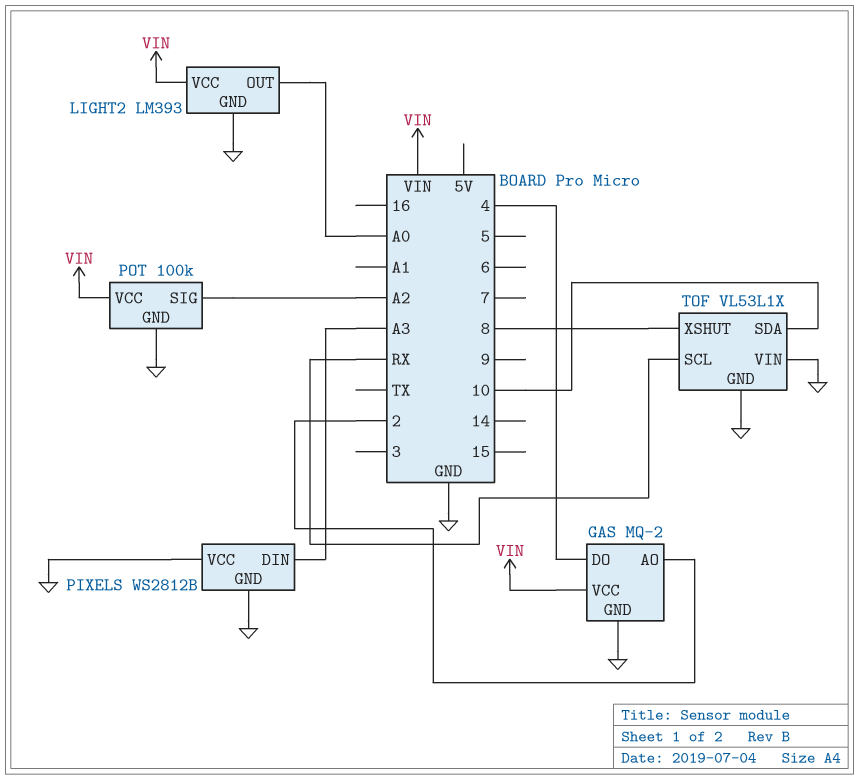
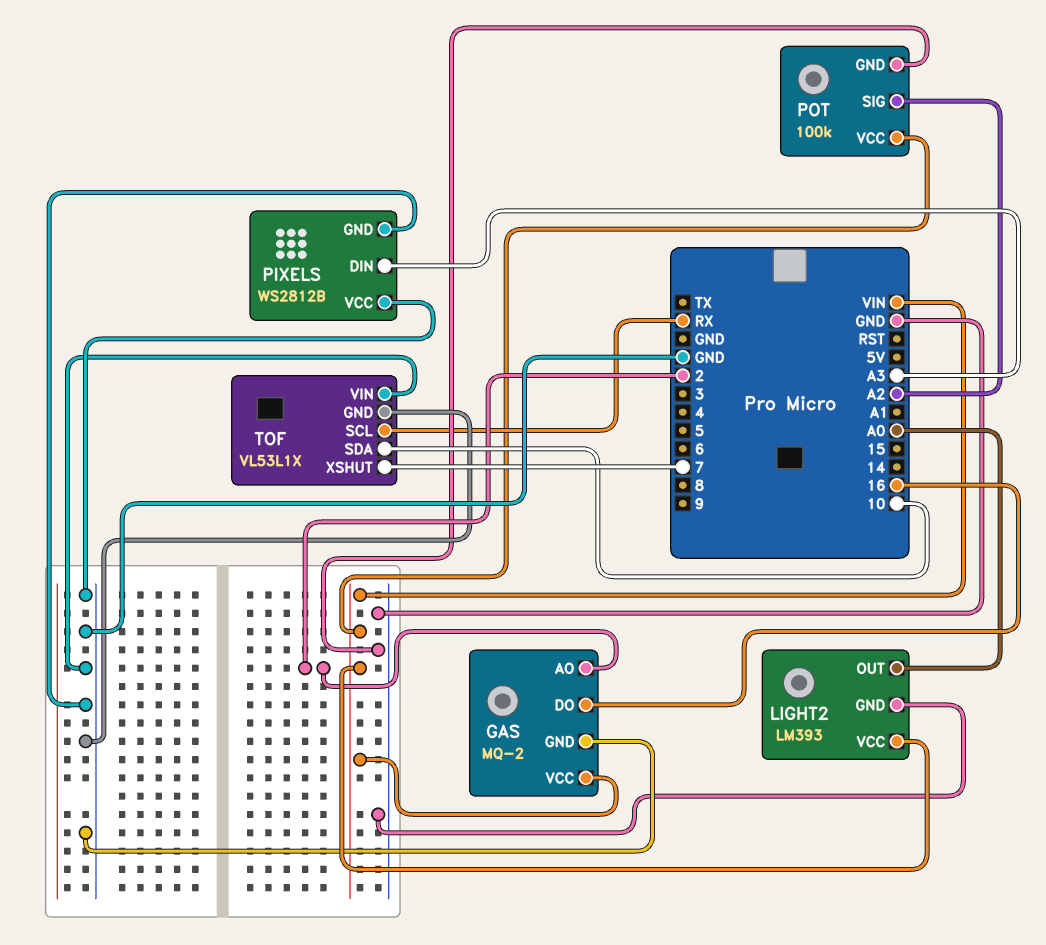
GAS pin DO: 4 -> 16
TOF pin XSHUT: 8 -> 7

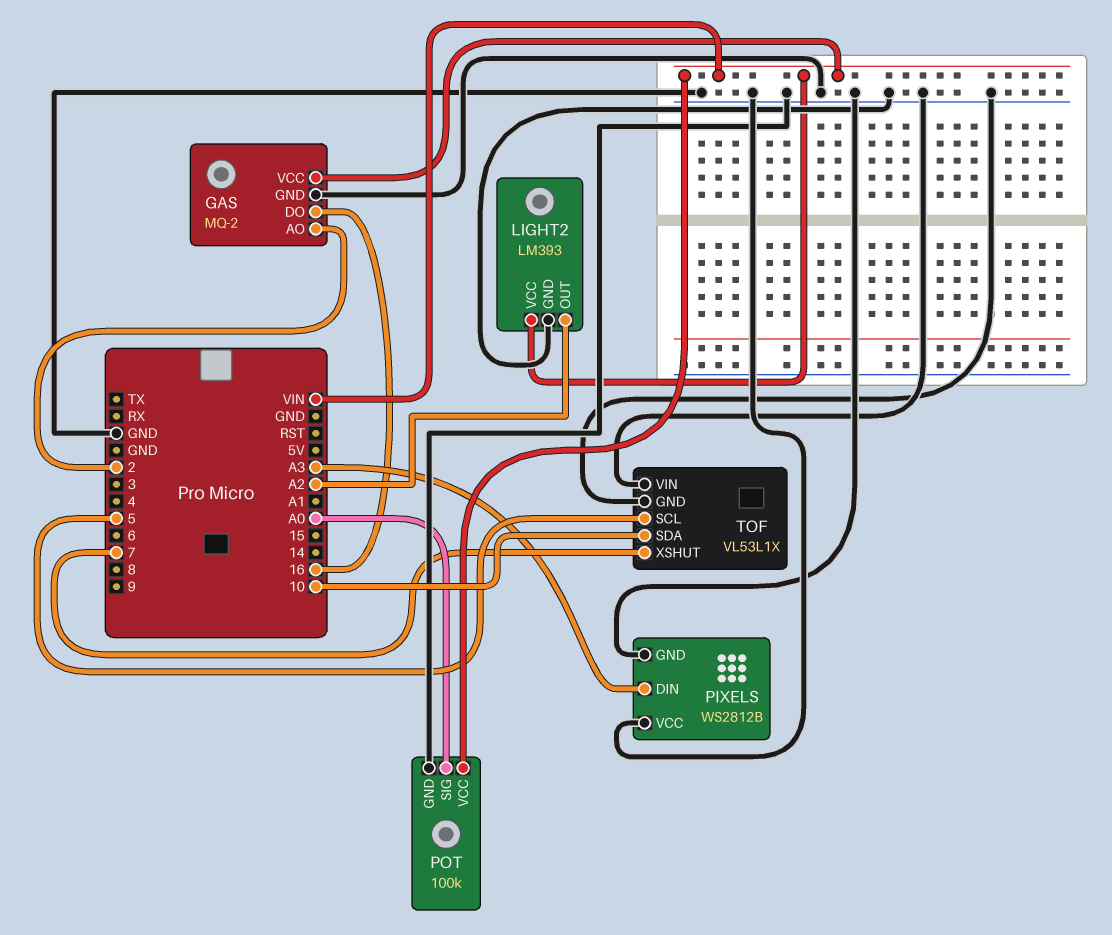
LIGHT2 pin OUT: A0 -> A2
POT pin SIG: A2 -> A0
TOF pin SCL: RX -> 5

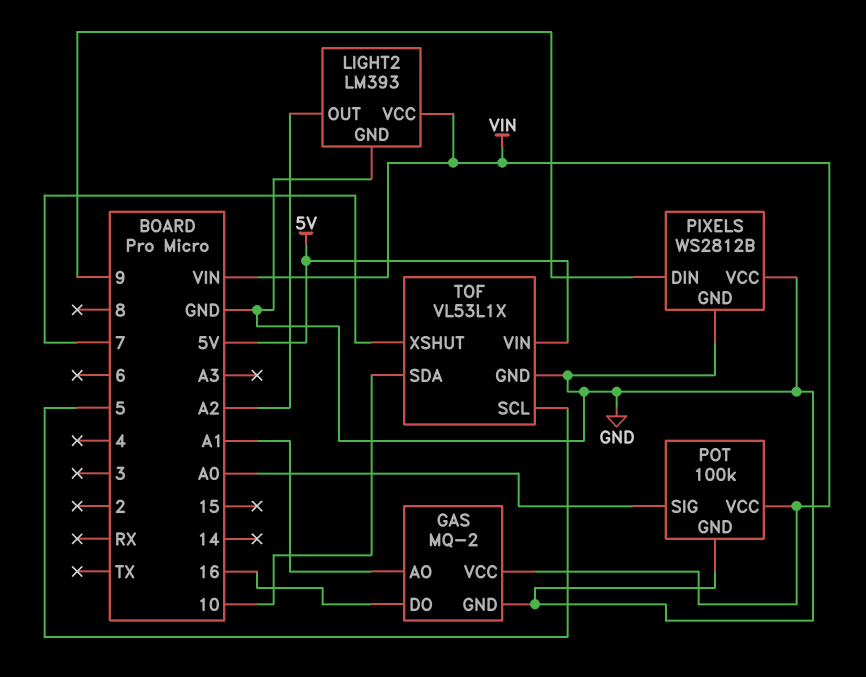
GAS pin AO: 2 -> A1
PIXELS pin DIN: A3 -> 9
TOF pin VIN: GND -> 5V

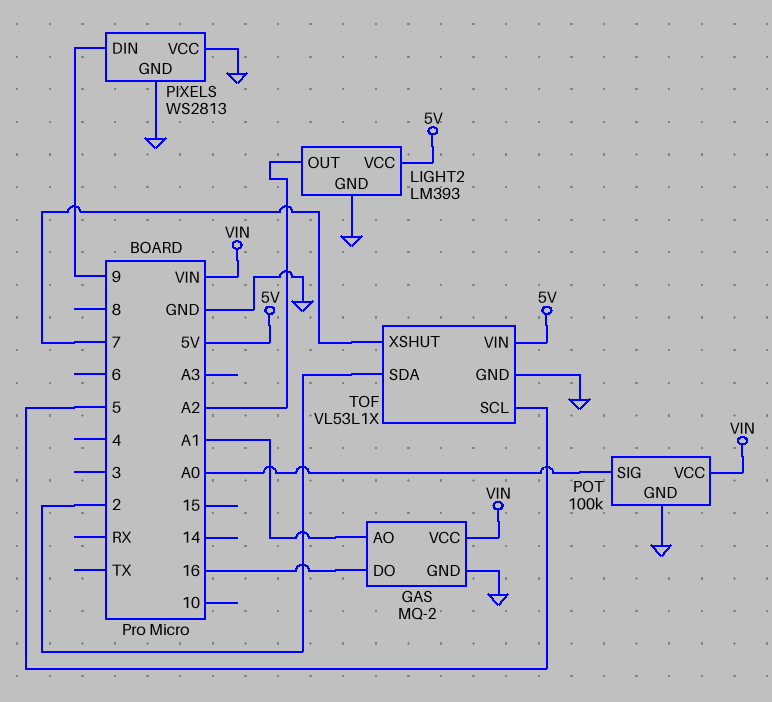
LIGHT2 pin VCC: VIN -> 5V
PIXELS: WS2812B -> WS2813
TOF pin SDA: 10 -> 2

